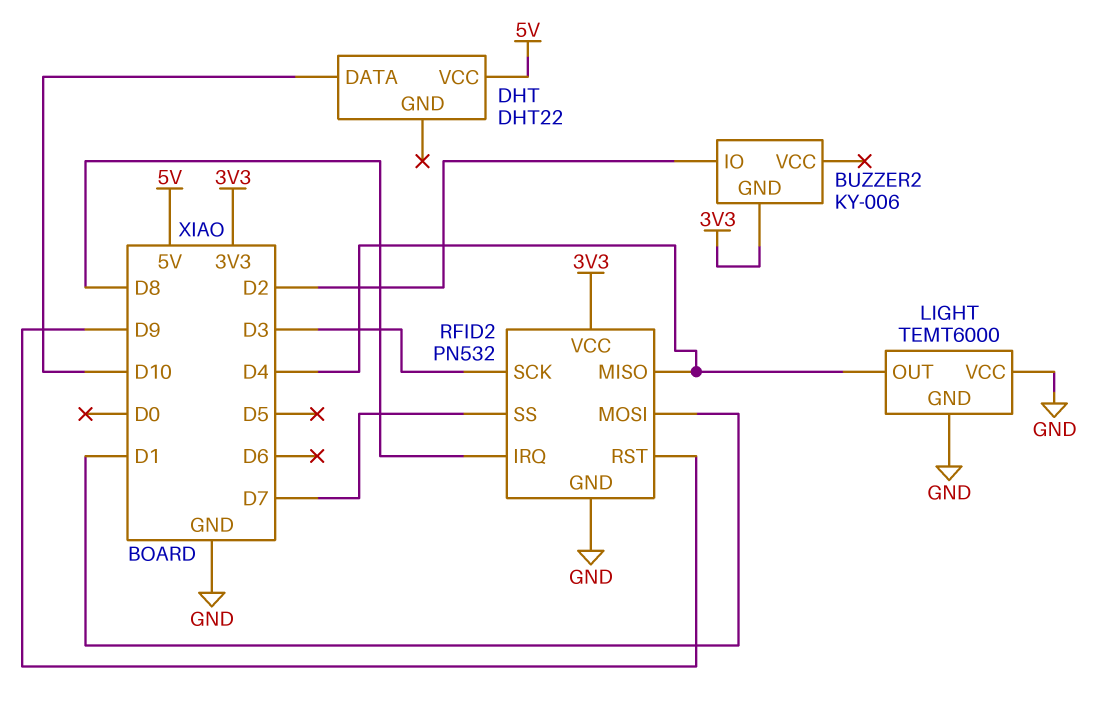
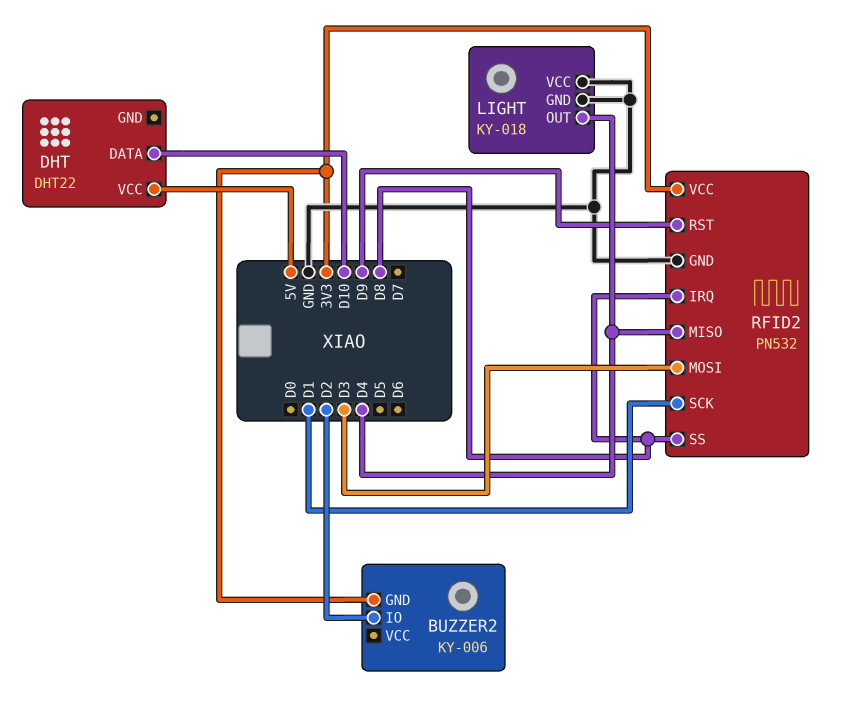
LIGHT: TEMT6000 -> KY-018
RFID2 pin MOSI: D1 -> D3
RFID2 pin SCK: D3 -> D1
RFID2 pin SS: D7 -> D8

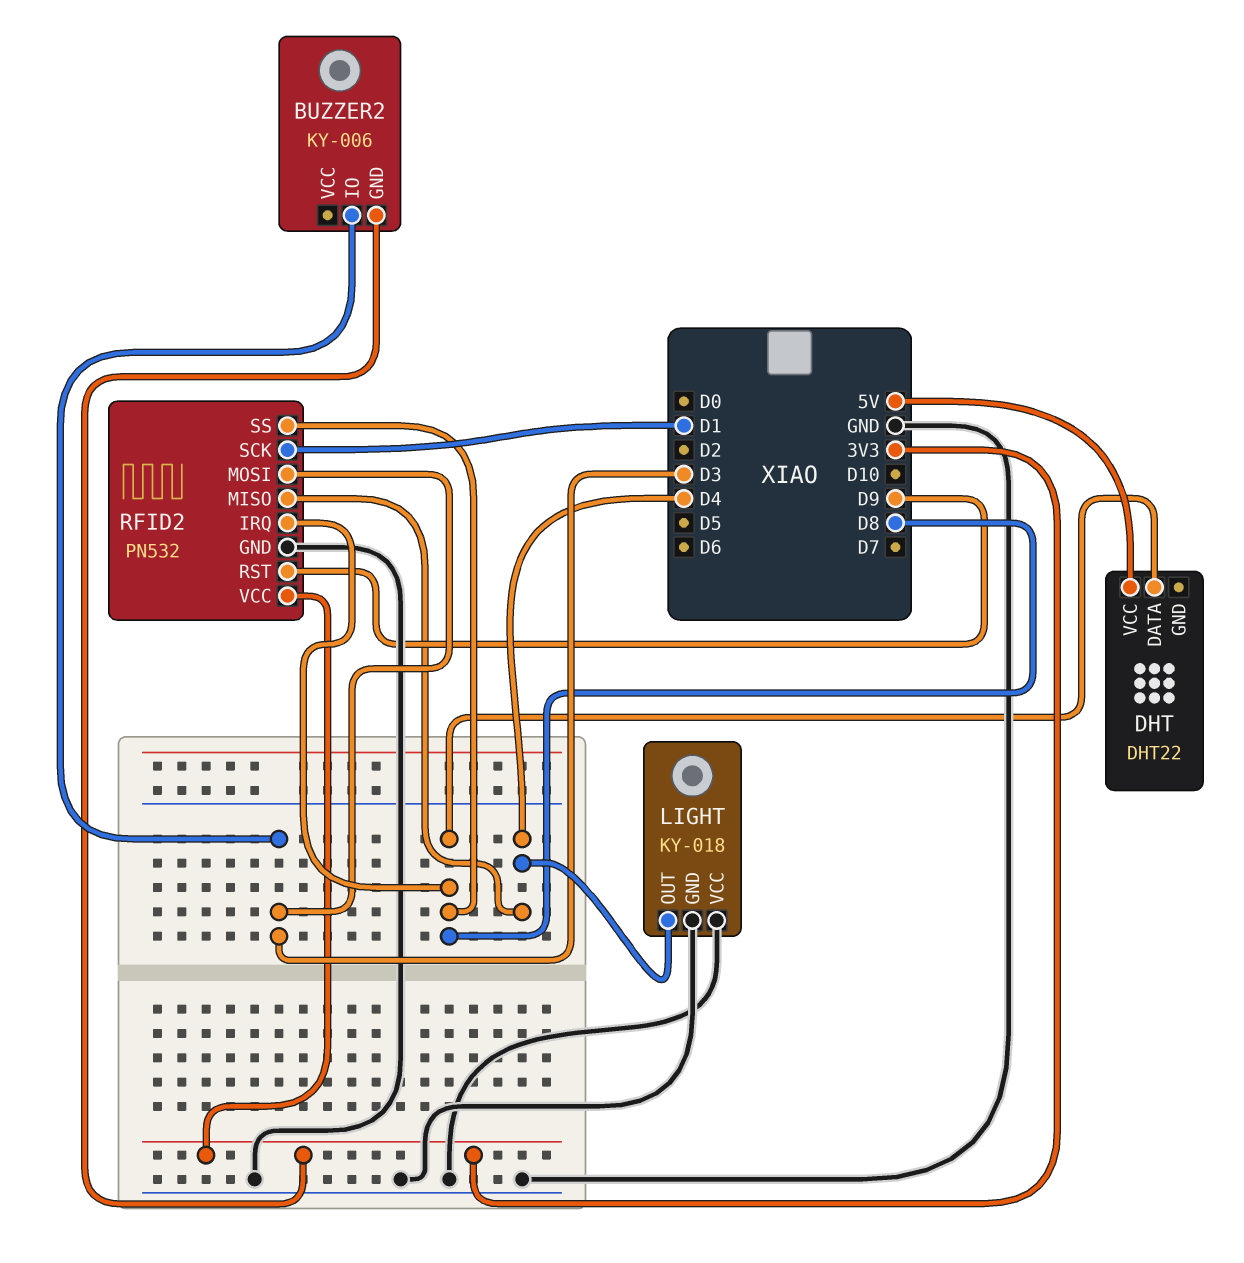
BUZZER2 pin IO: D2 -> D3
DHT pin DATA: D10 -> D8

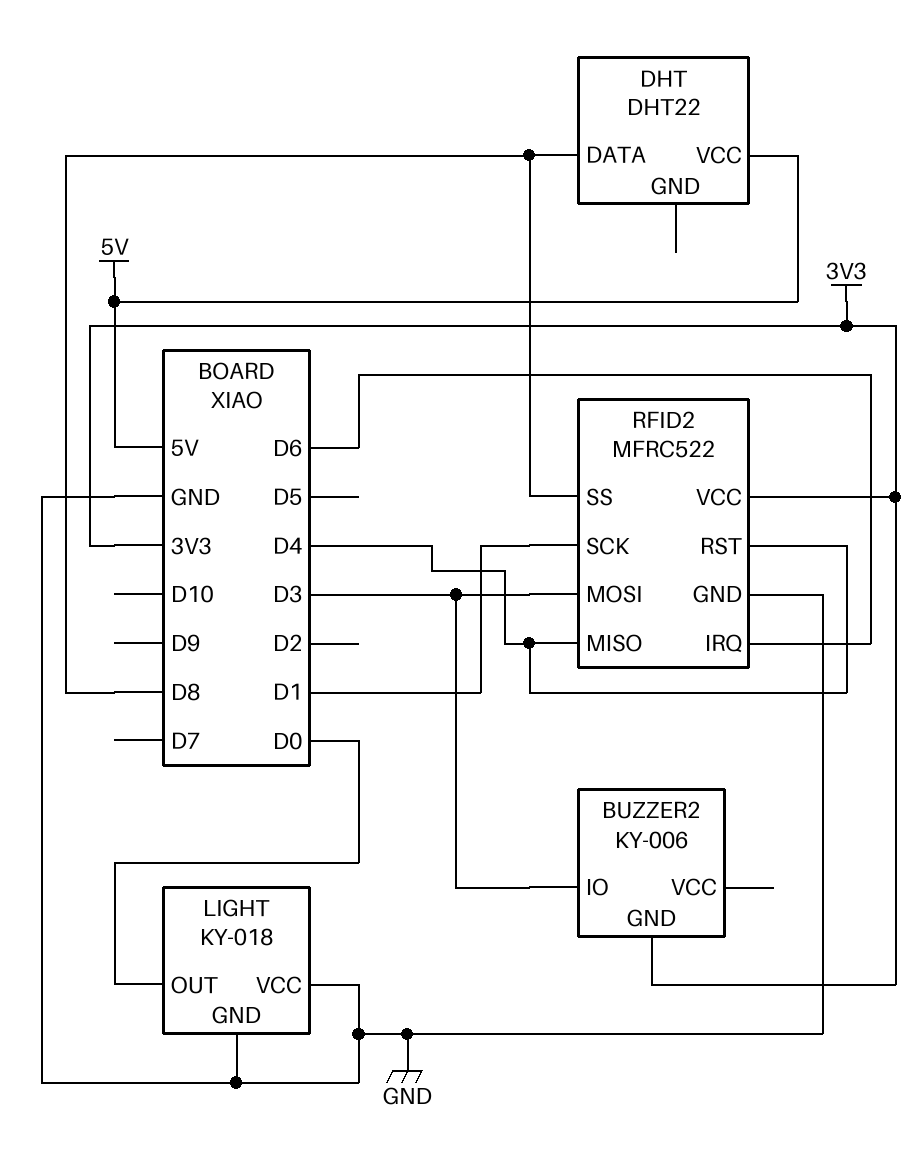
LIGHT pin OUT: D4 -> D0
RFID2: PN532 -> MFRC522
RFID2 pin IRQ: D8 -> D6
RFID2 pin RST: D9 -> D4

